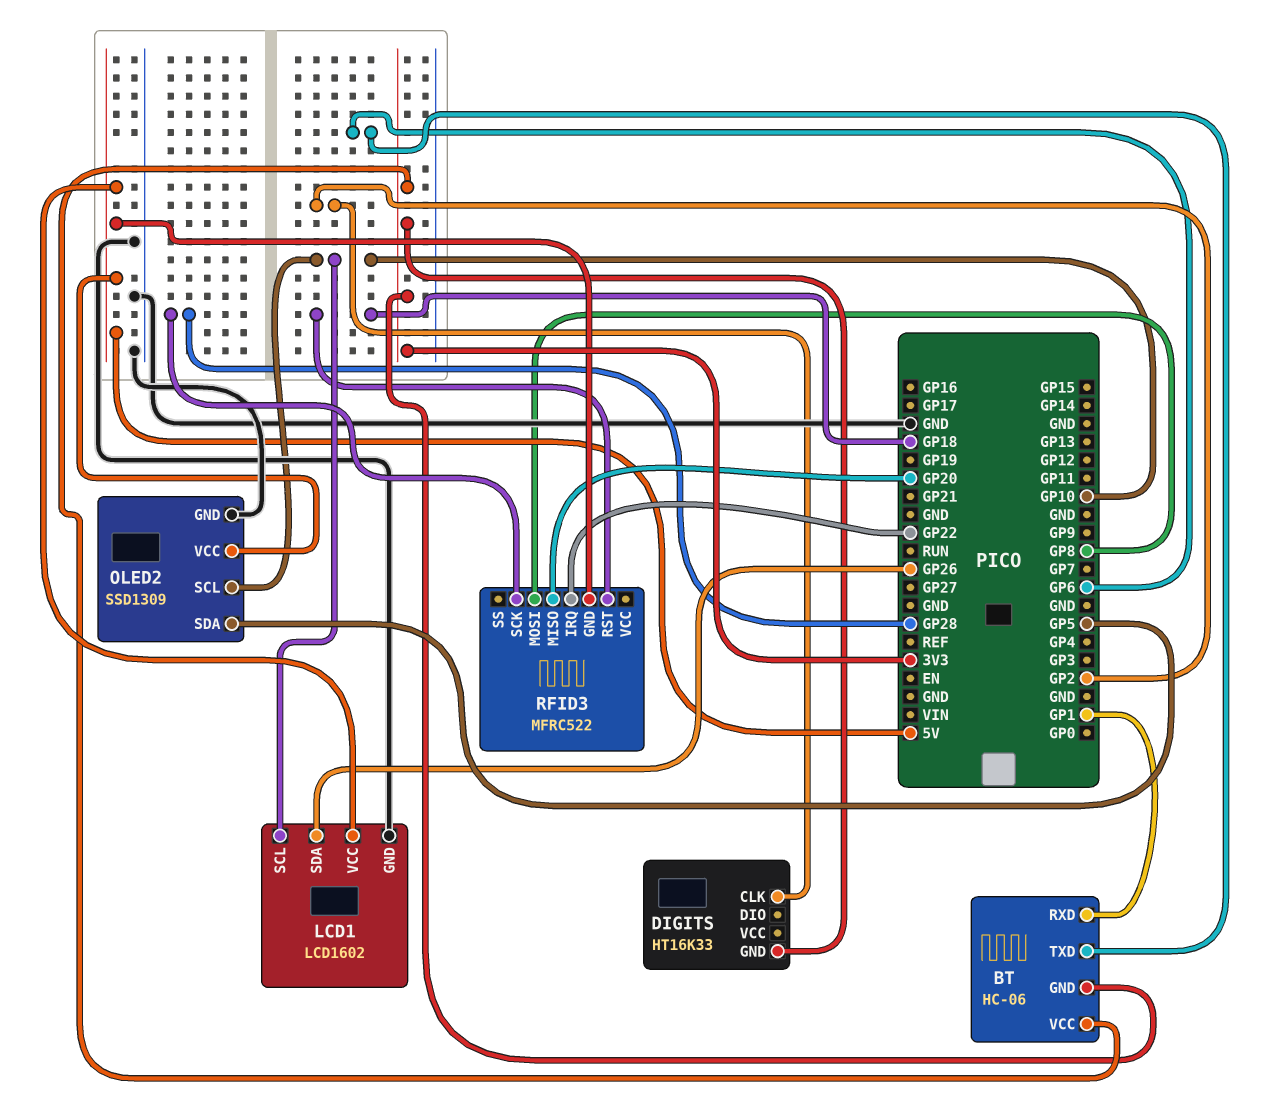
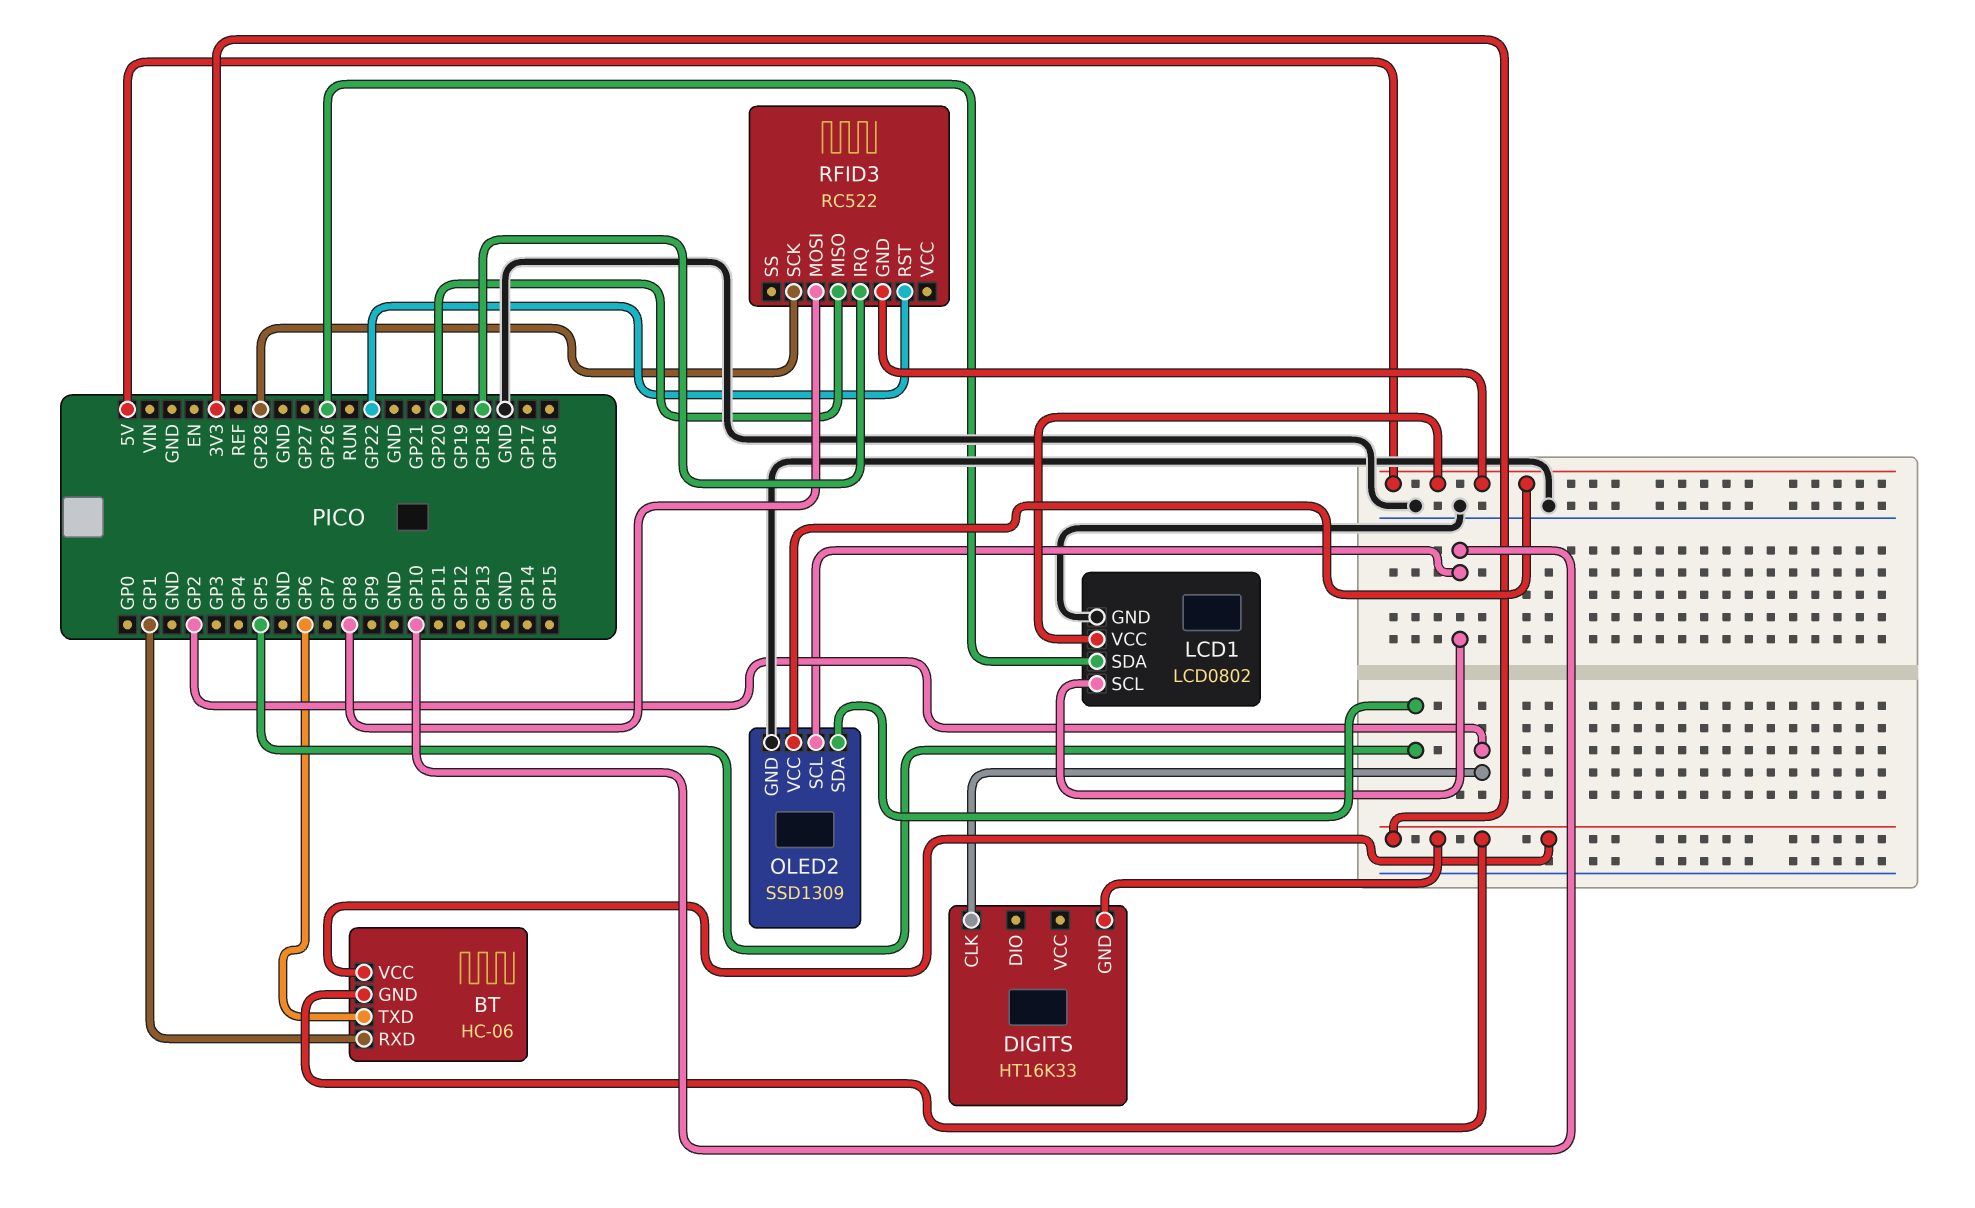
LCD1: LCD1602 -> LCD0802
RFID3: MFRC522 -> RC522
RFID3 pin IRQ: GP22 -> GP18
RFID3 pin RST: GP18 -> GP22

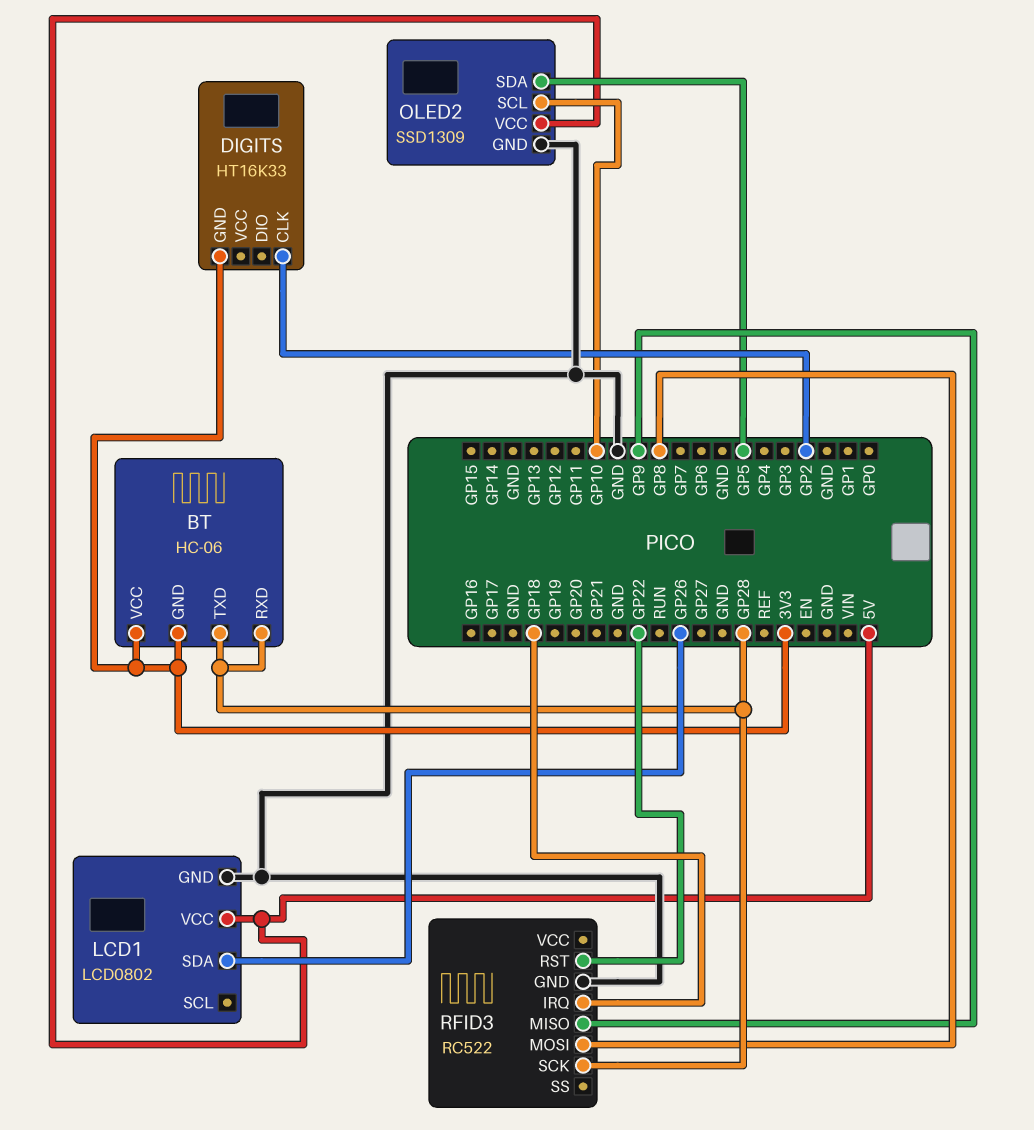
BT pin RXD: GP1 -> GP28
BT pin TXD: GP6 -> GP28
LCD1 pin SCL: GP10 -> none
RFID3 pin GND: 5V -> GND
RFID3 pin MISO: GP20 -> GP9

